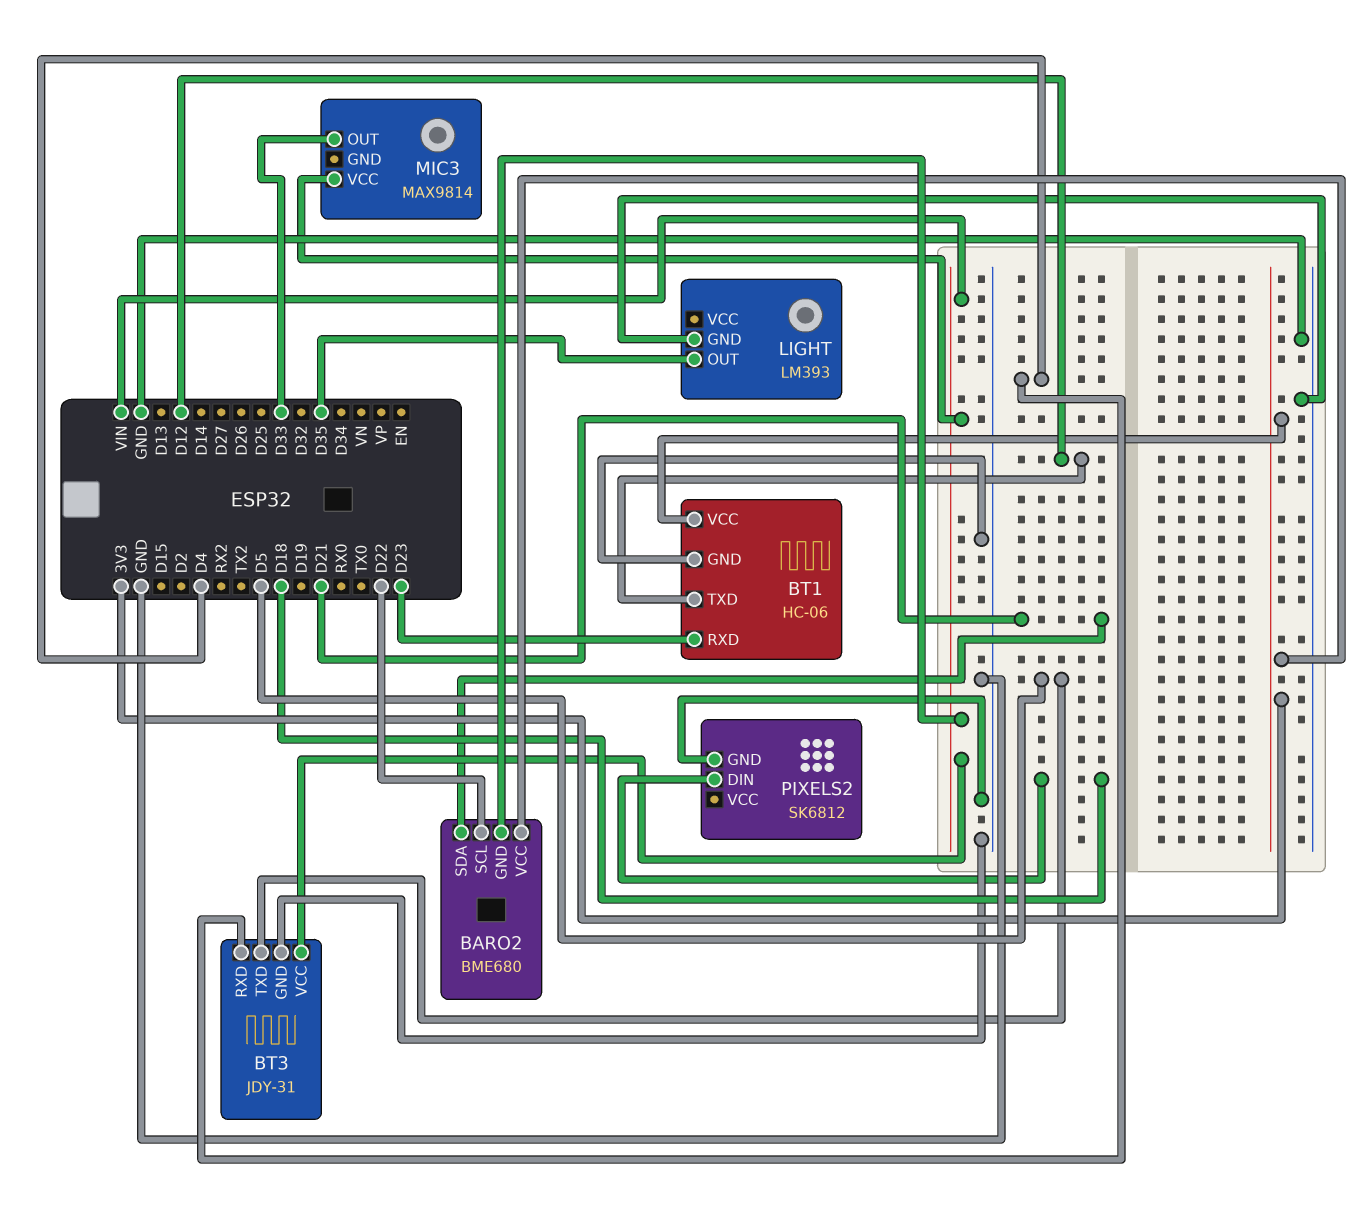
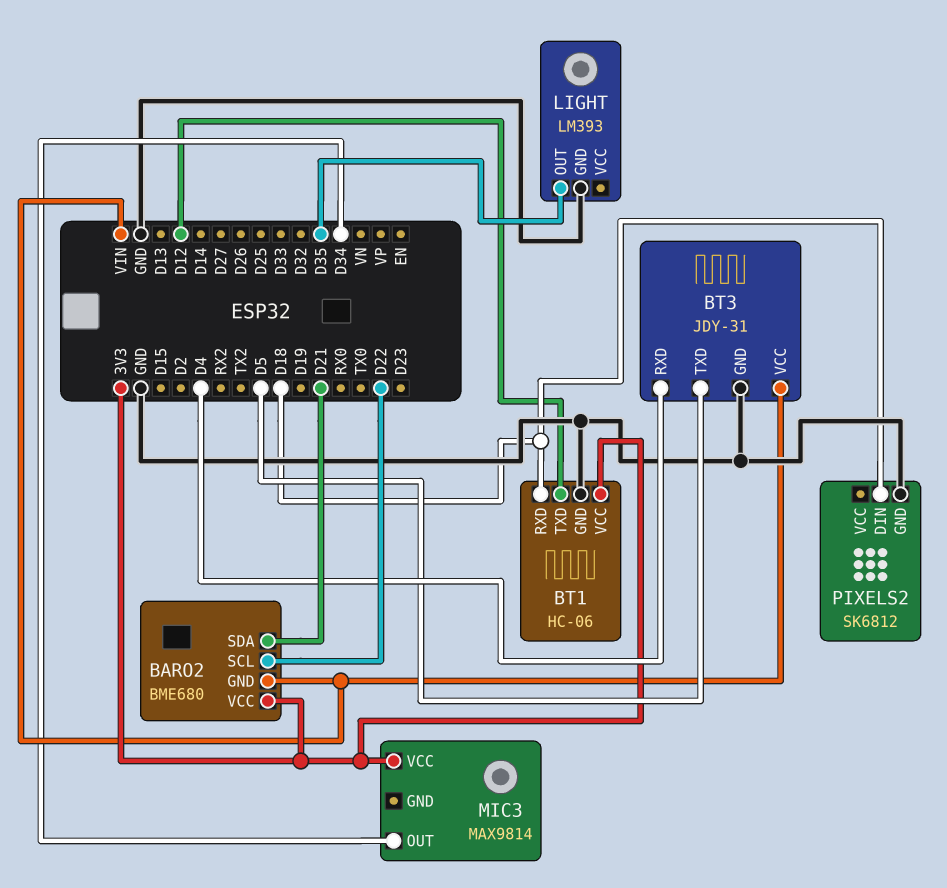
BT1 pin RXD: D23 -> D18
MIC3 pin OUT: D33 -> D34
MIC3 pin VCC: VIN -> 3V3

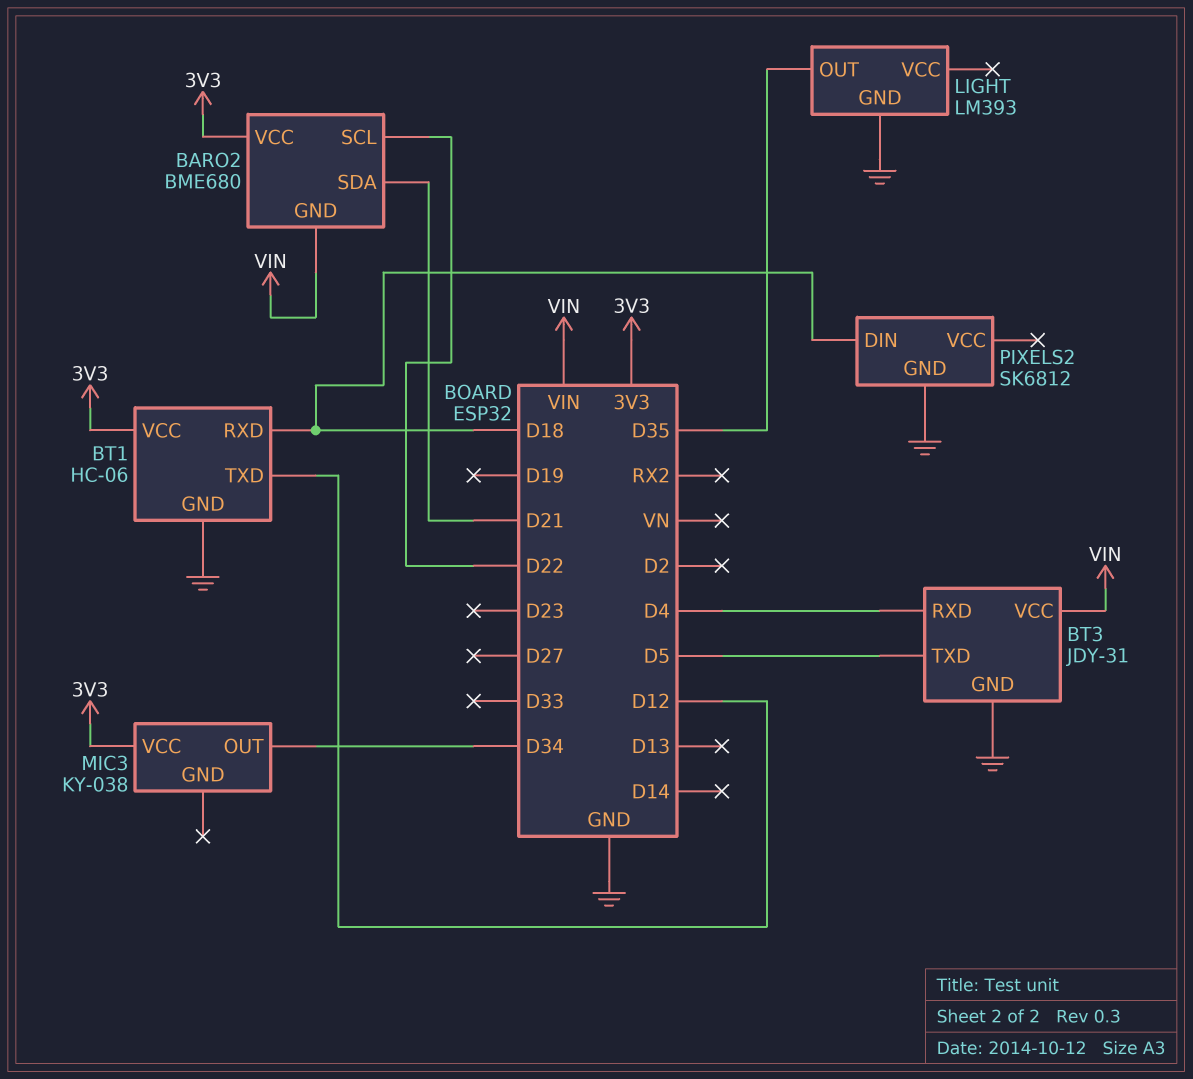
MIC3: MAX9814 -> KY-038

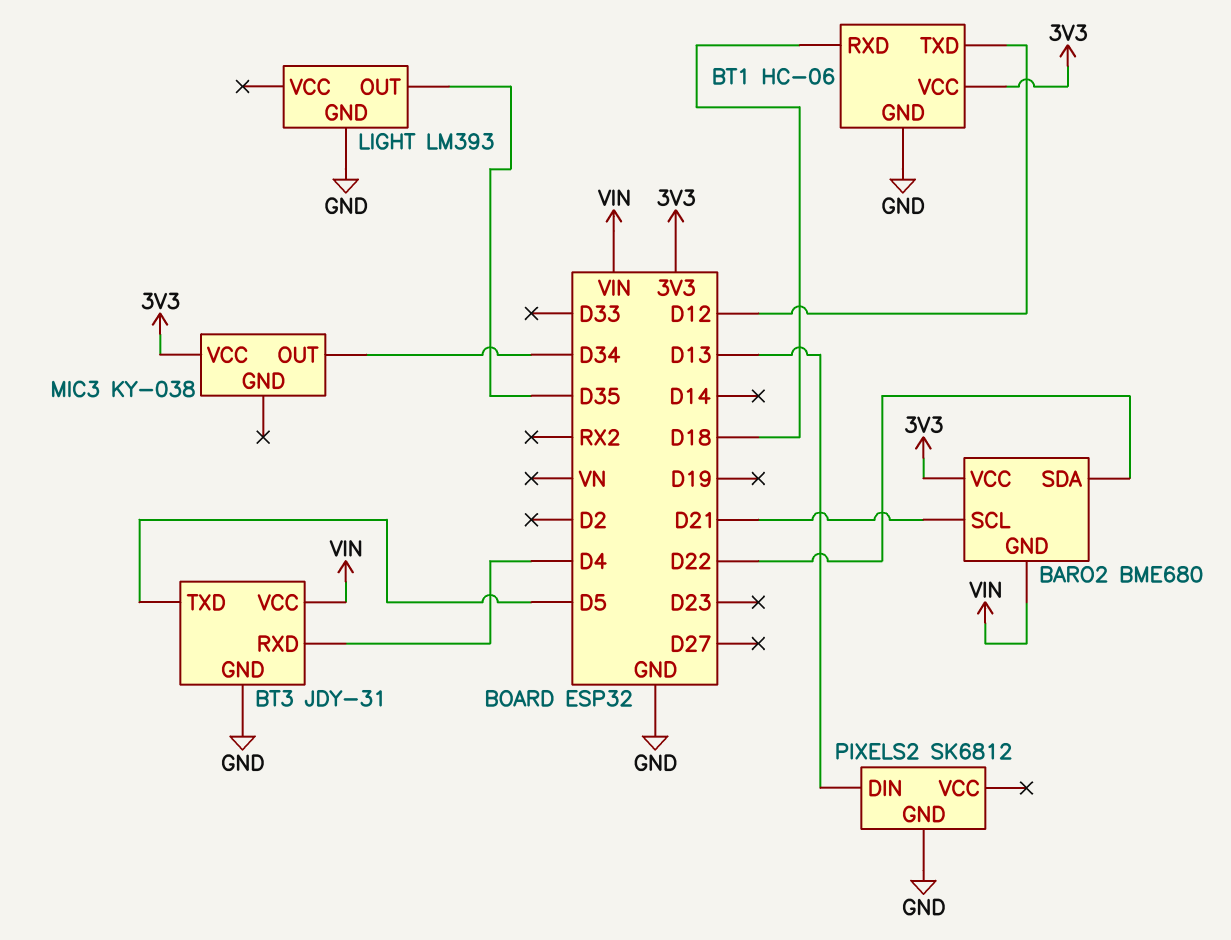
BARO2 pin SCL: D22 -> D21
BARO2 pin SDA: D21 -> D22
PIXELS2 pin DIN: D18 -> D13

